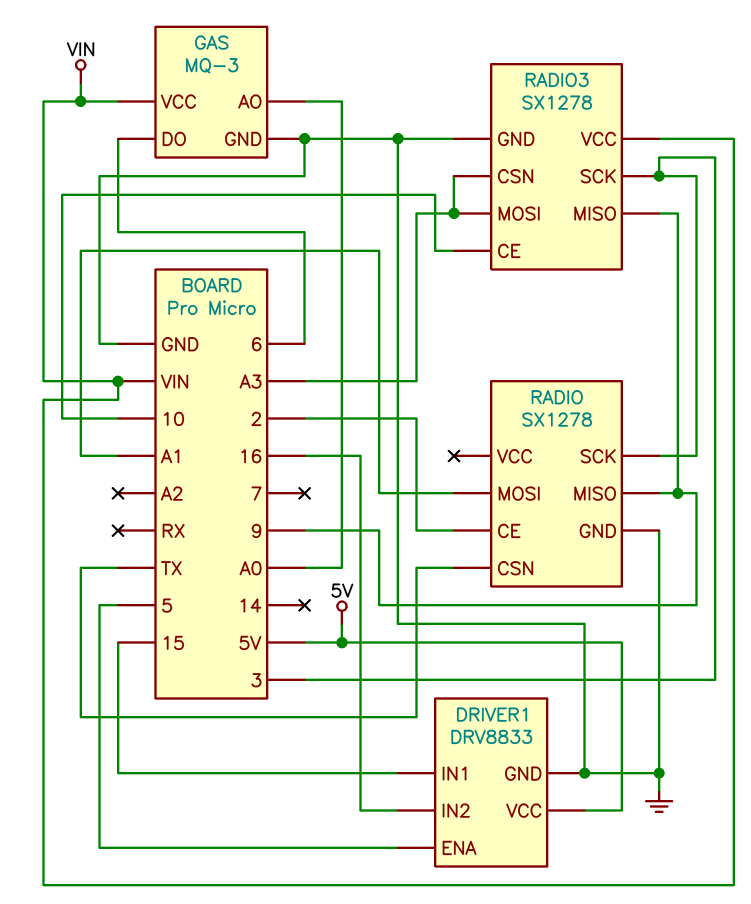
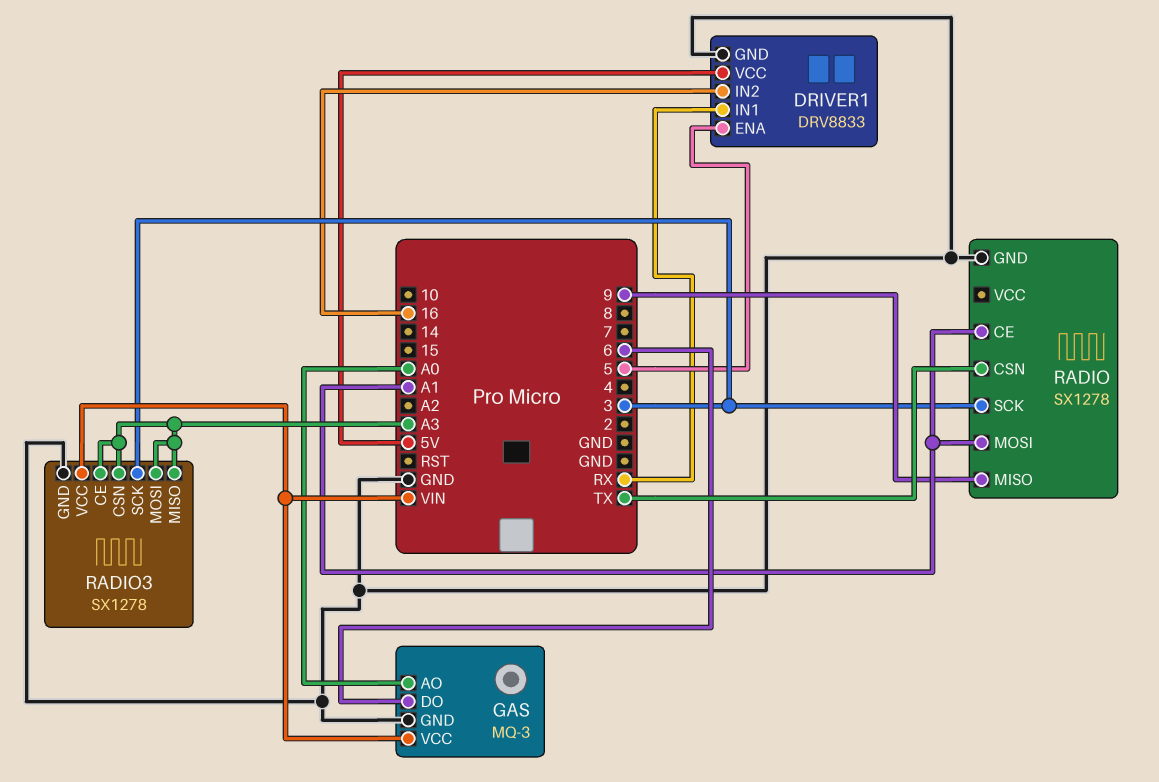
DRIVER1 pin IN1: 15 -> RX
RADIO pin CE: 2 -> A1
RADIO3 pin CE: 10 -> A3
RADIO3 pin MISO: 9 -> A3

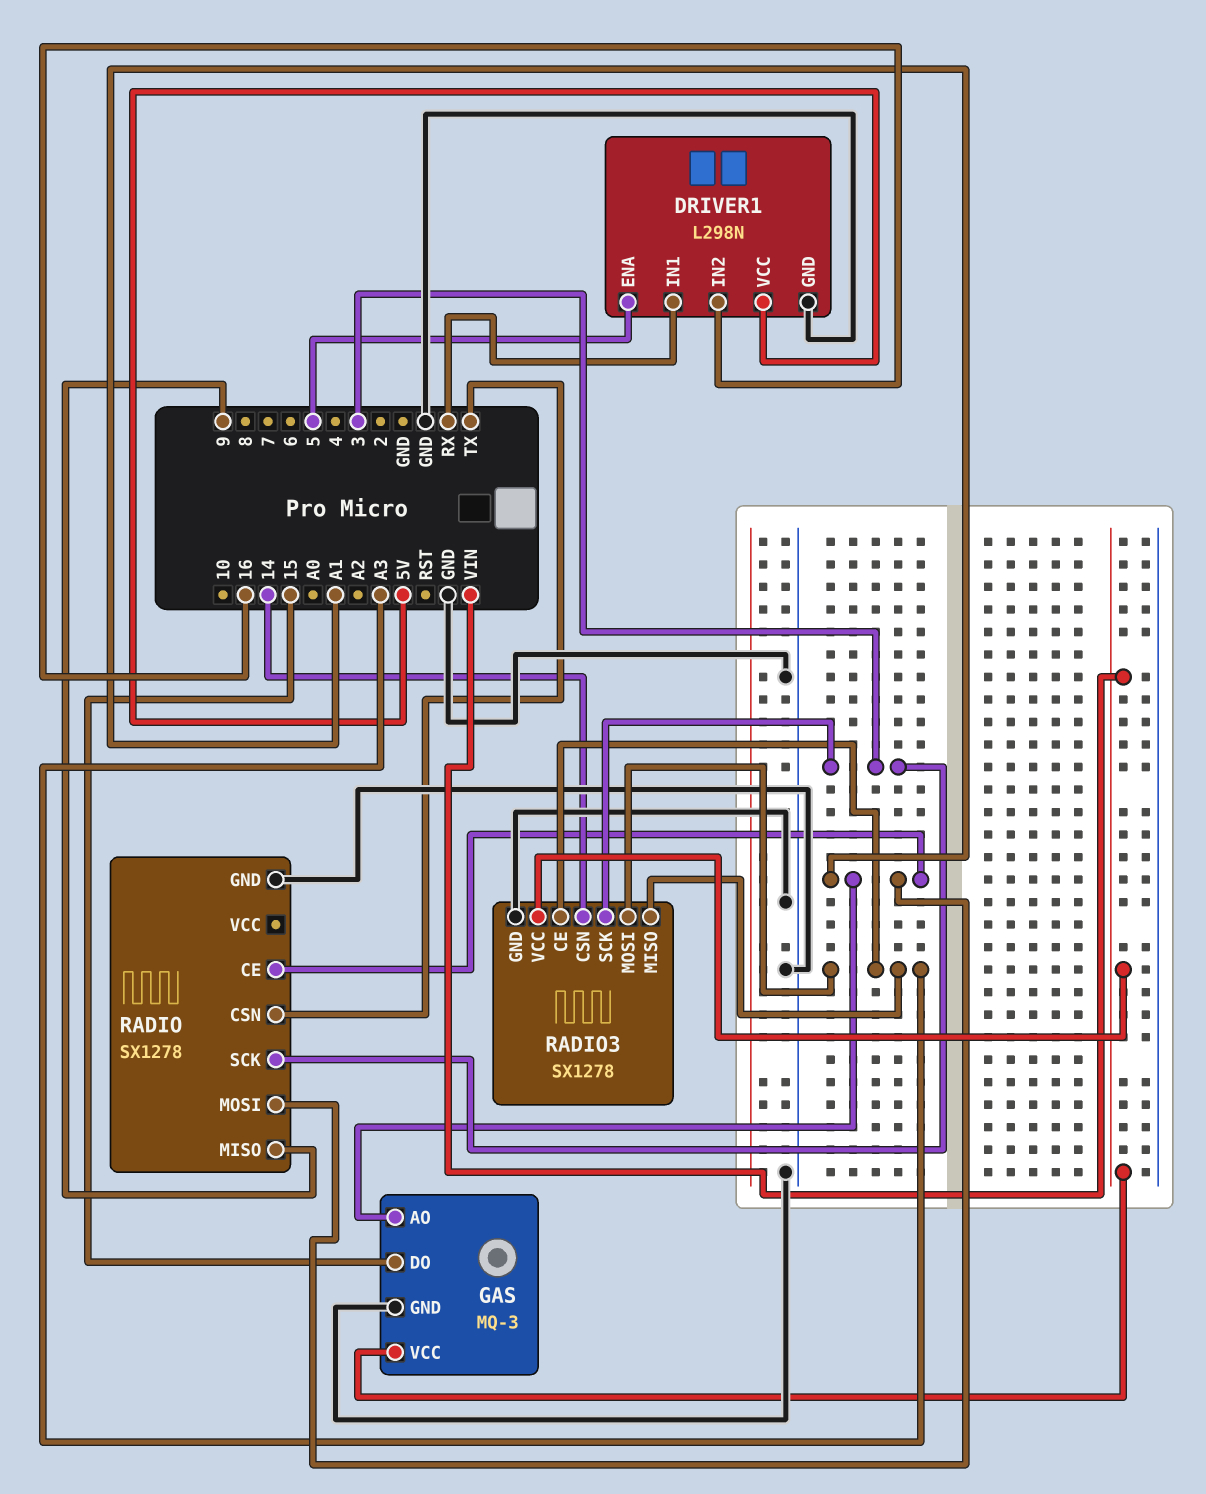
DRIVER1: DRV8833 -> L298N
GAS pin AO: A0 -> A1
GAS pin DO: 6 -> 15
RADIO3 pin CSN: A3 -> 14

